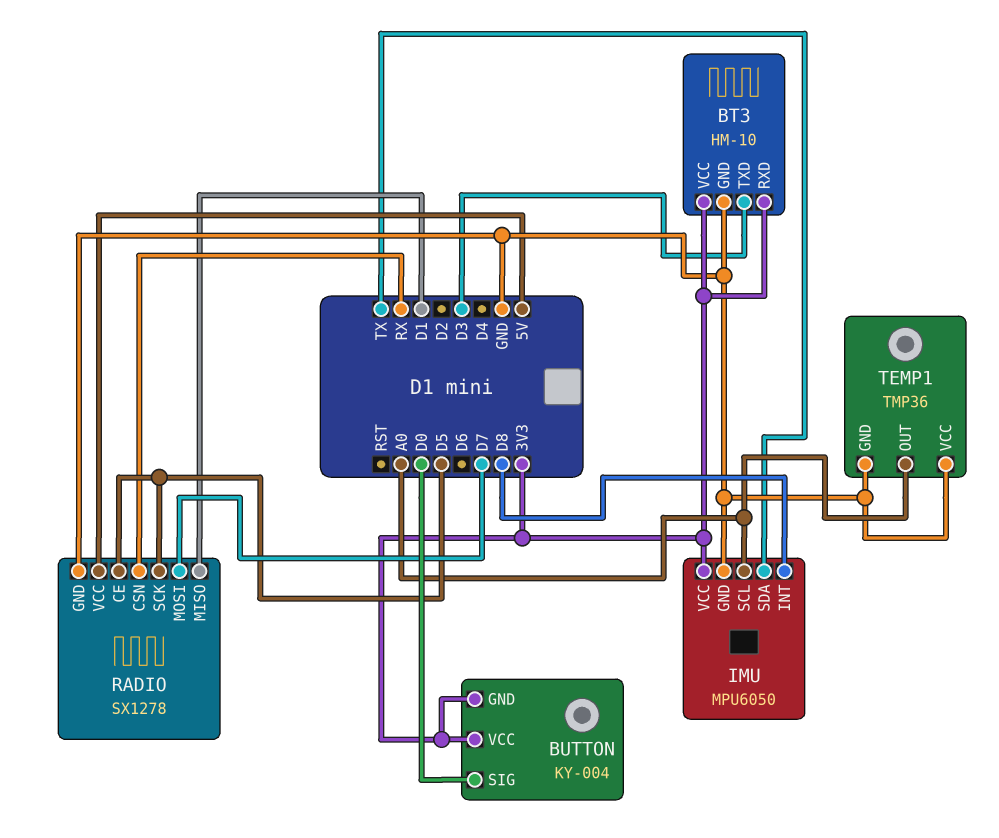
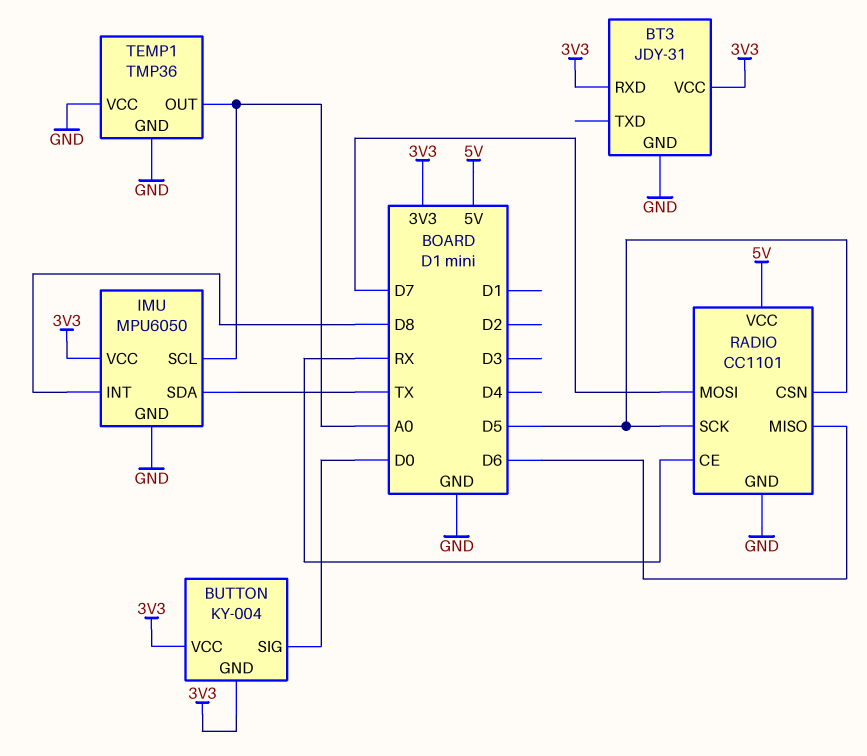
BT3: HM-10 -> JDY-31
BT3 pin TXD: D3 -> none
RADIO: SX1278 -> CC1101
RADIO pin CE: D5 -> RX
RADIO pin CSN: RX -> D5
RADIO pin MISO: D1 -> D6

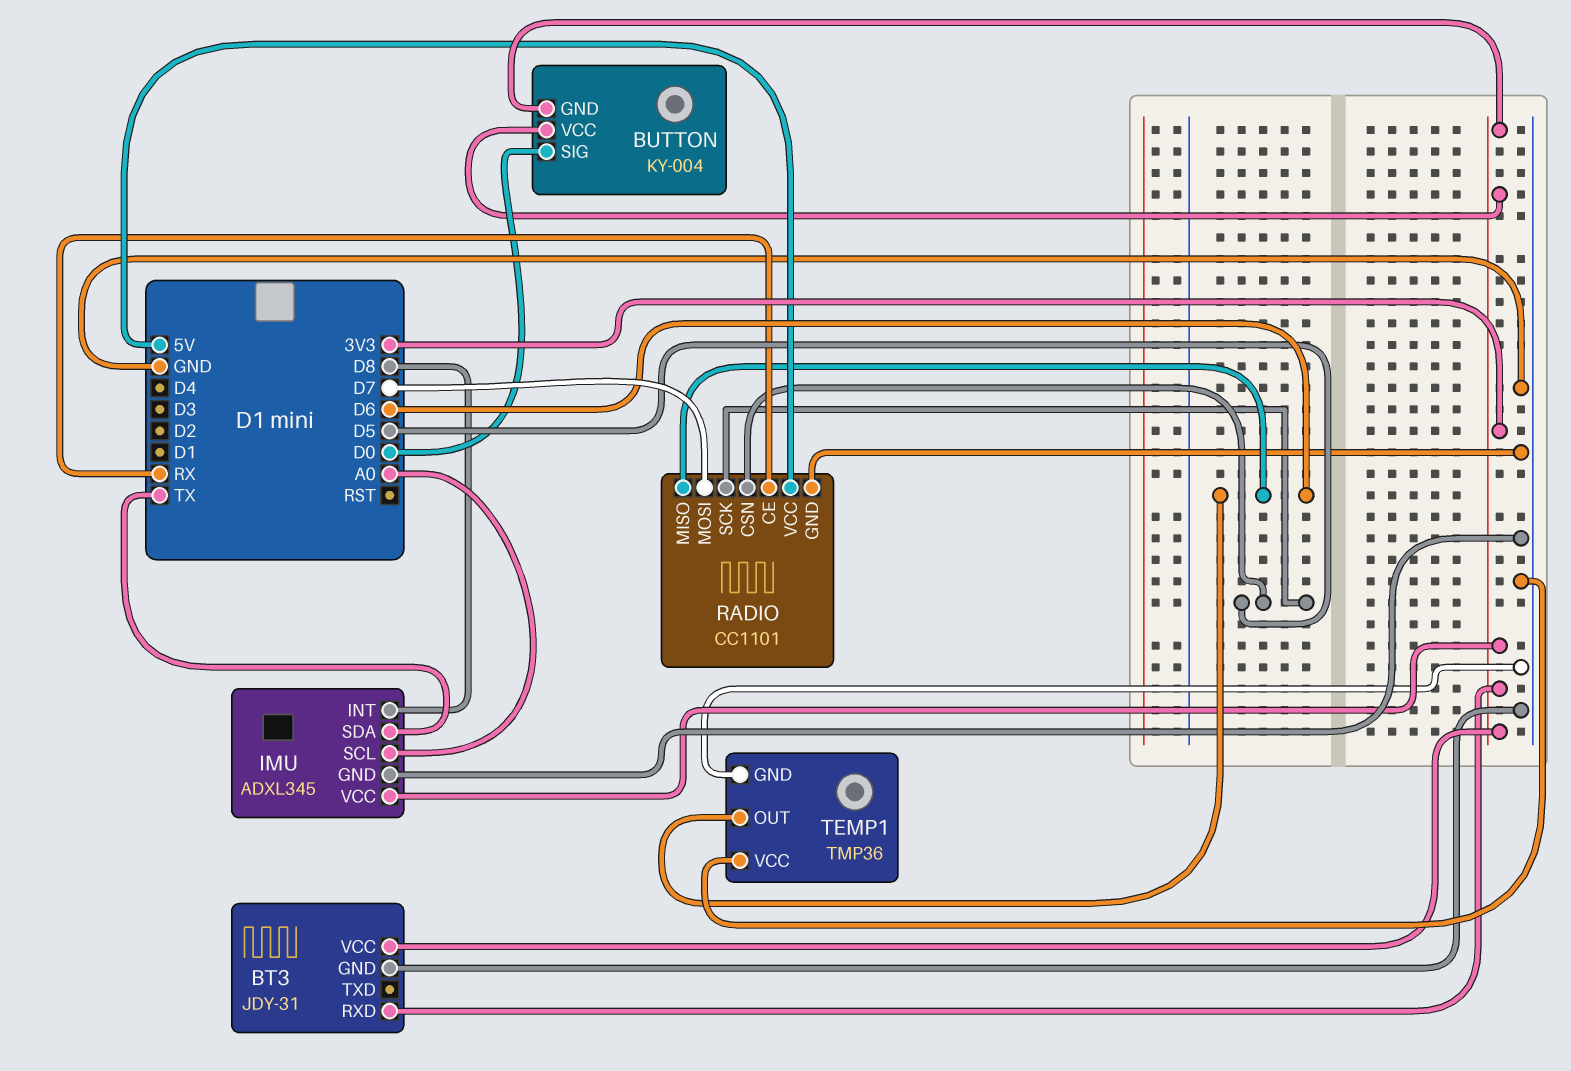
IMU: MPU6050 -> ADXL345
TEMP1 pin OUT: A0 -> D6

